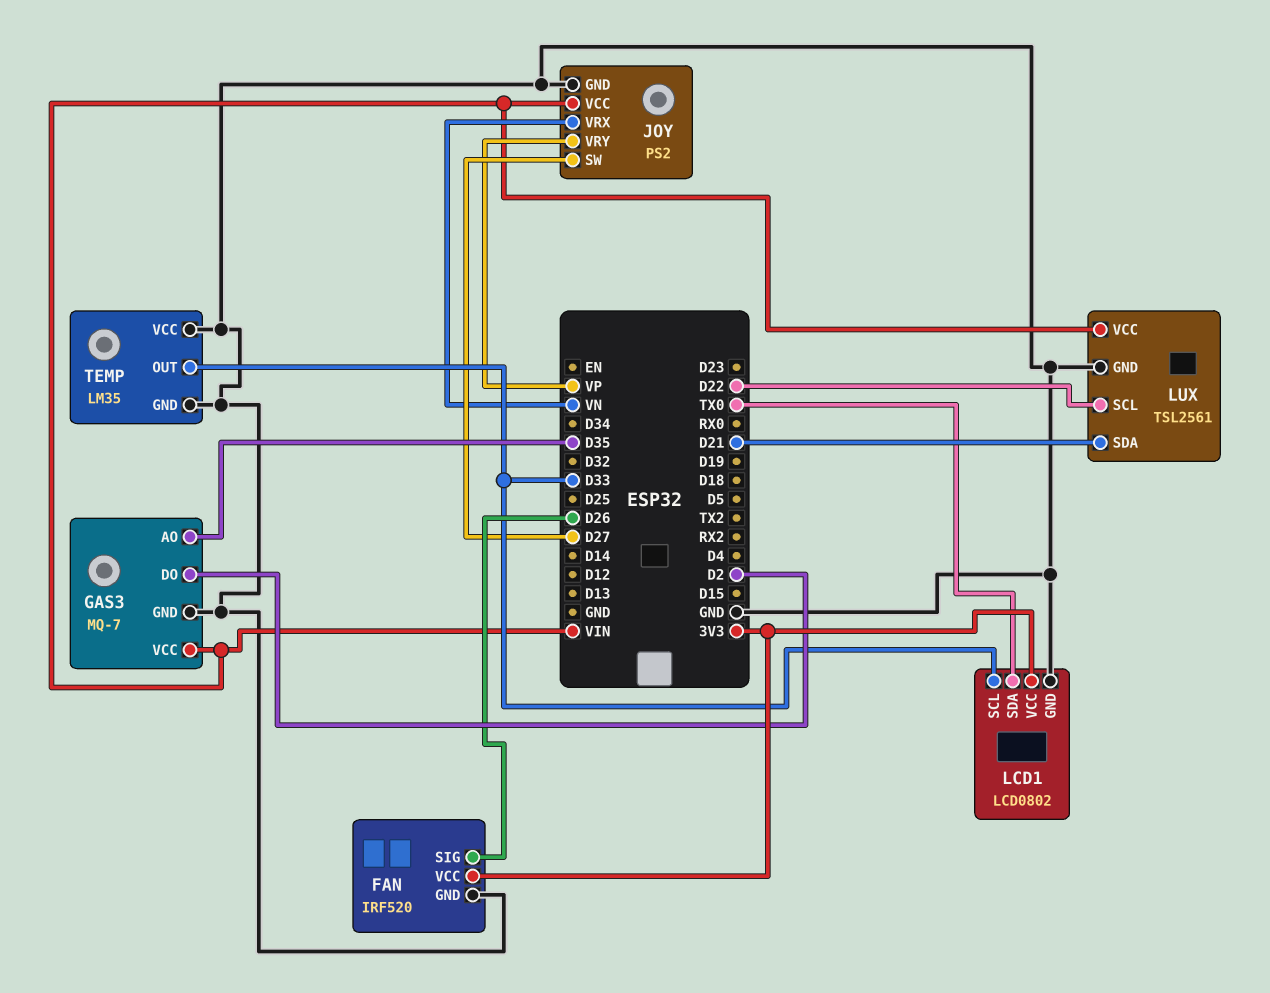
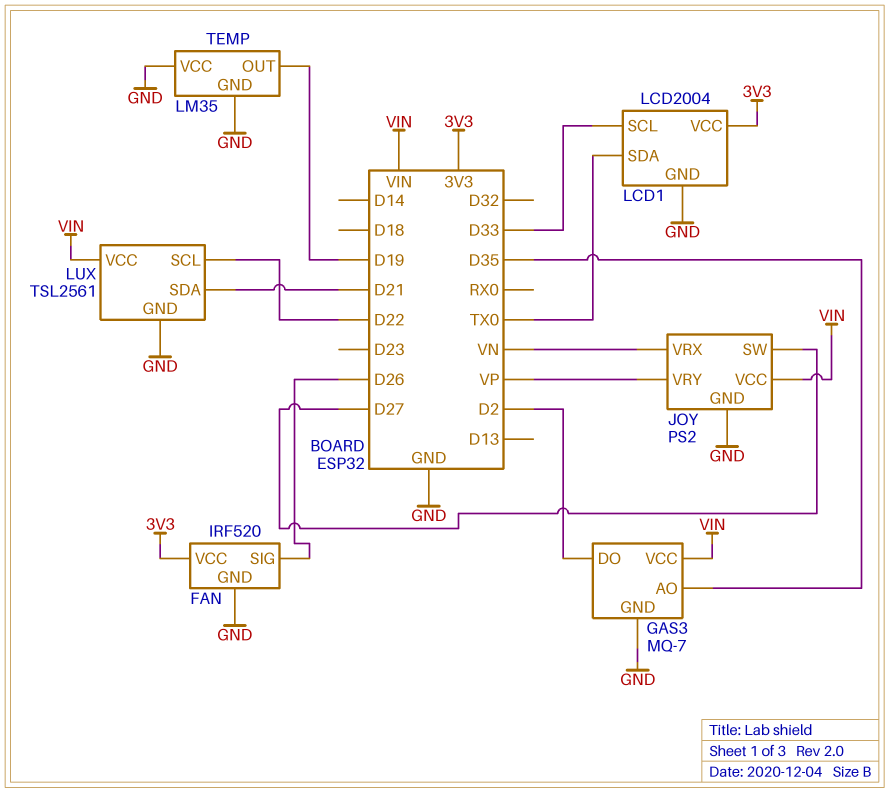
LCD1: LCD0802 -> LCD2004
TEMP pin OUT: D33 -> D19

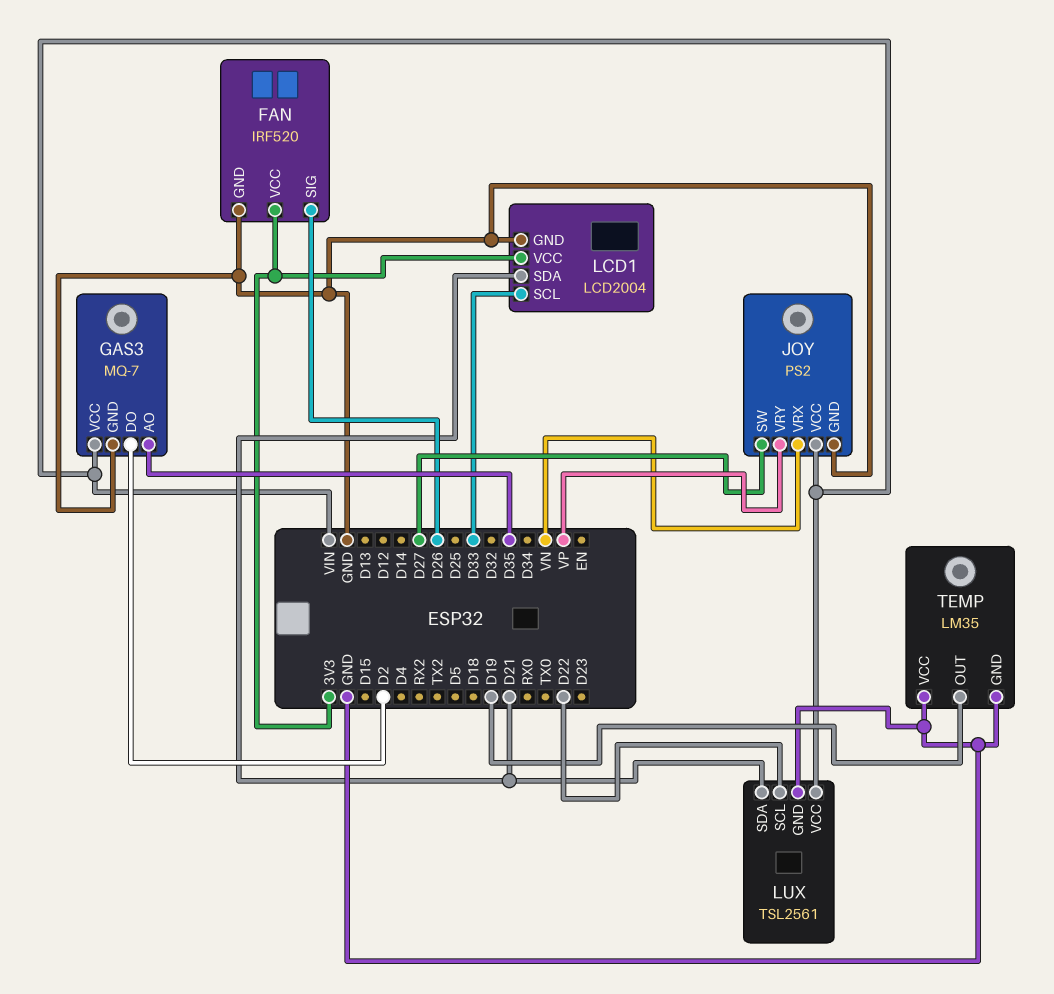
LCD1 pin SDA: TX0 -> D21

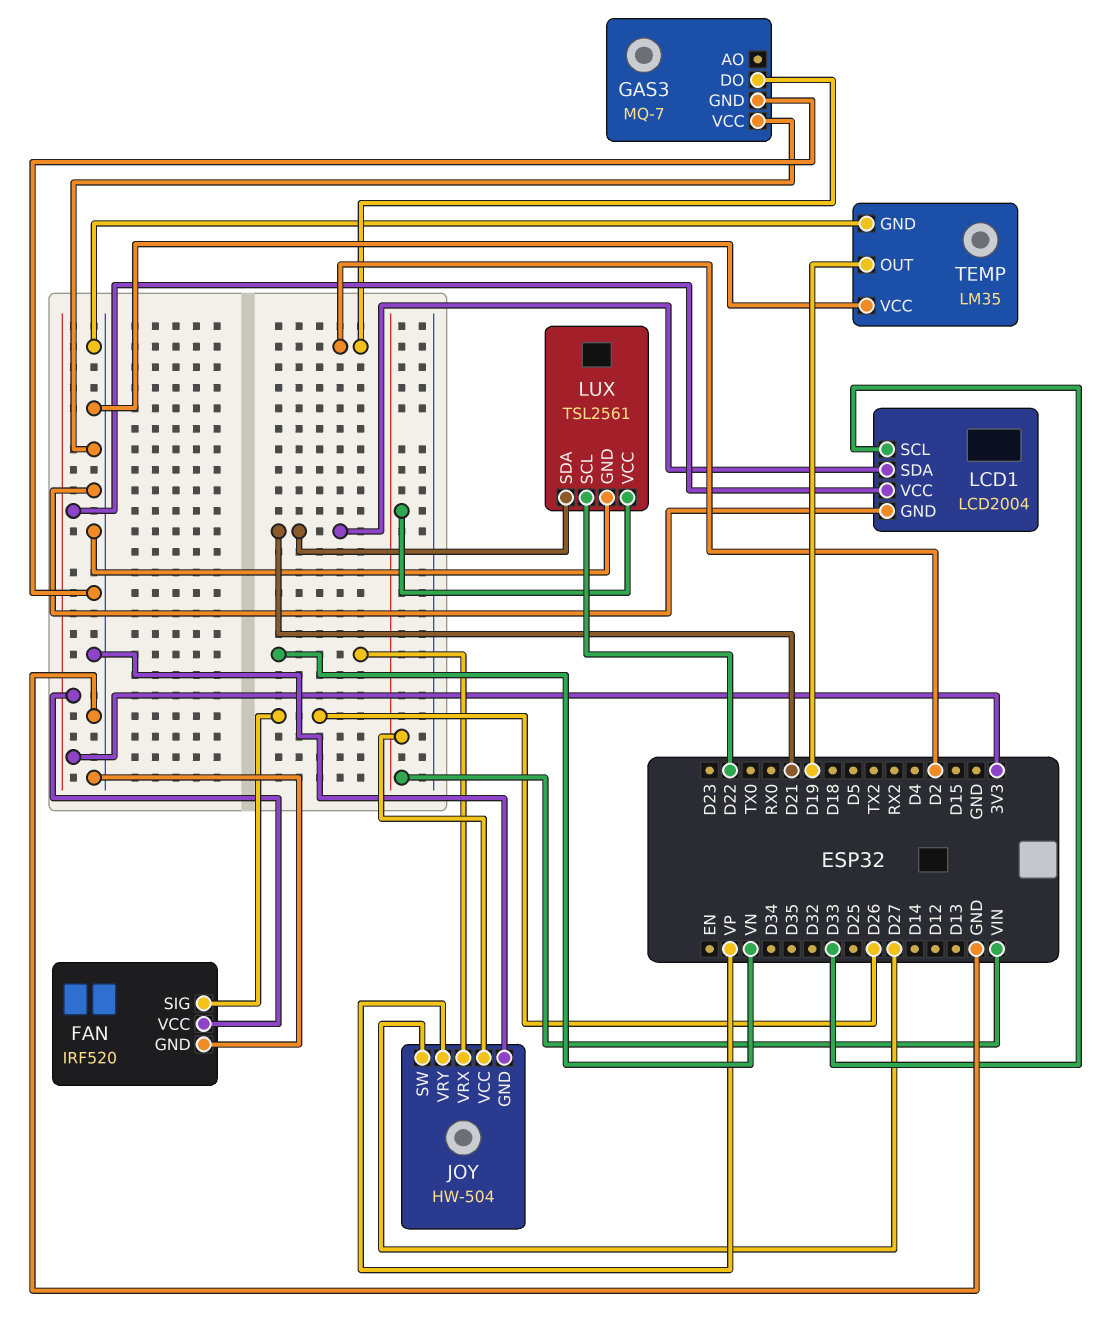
GAS3 pin AO: D35 -> none
GAS3 pin VCC: VIN -> GND
JOY: PS2 -> HW-504

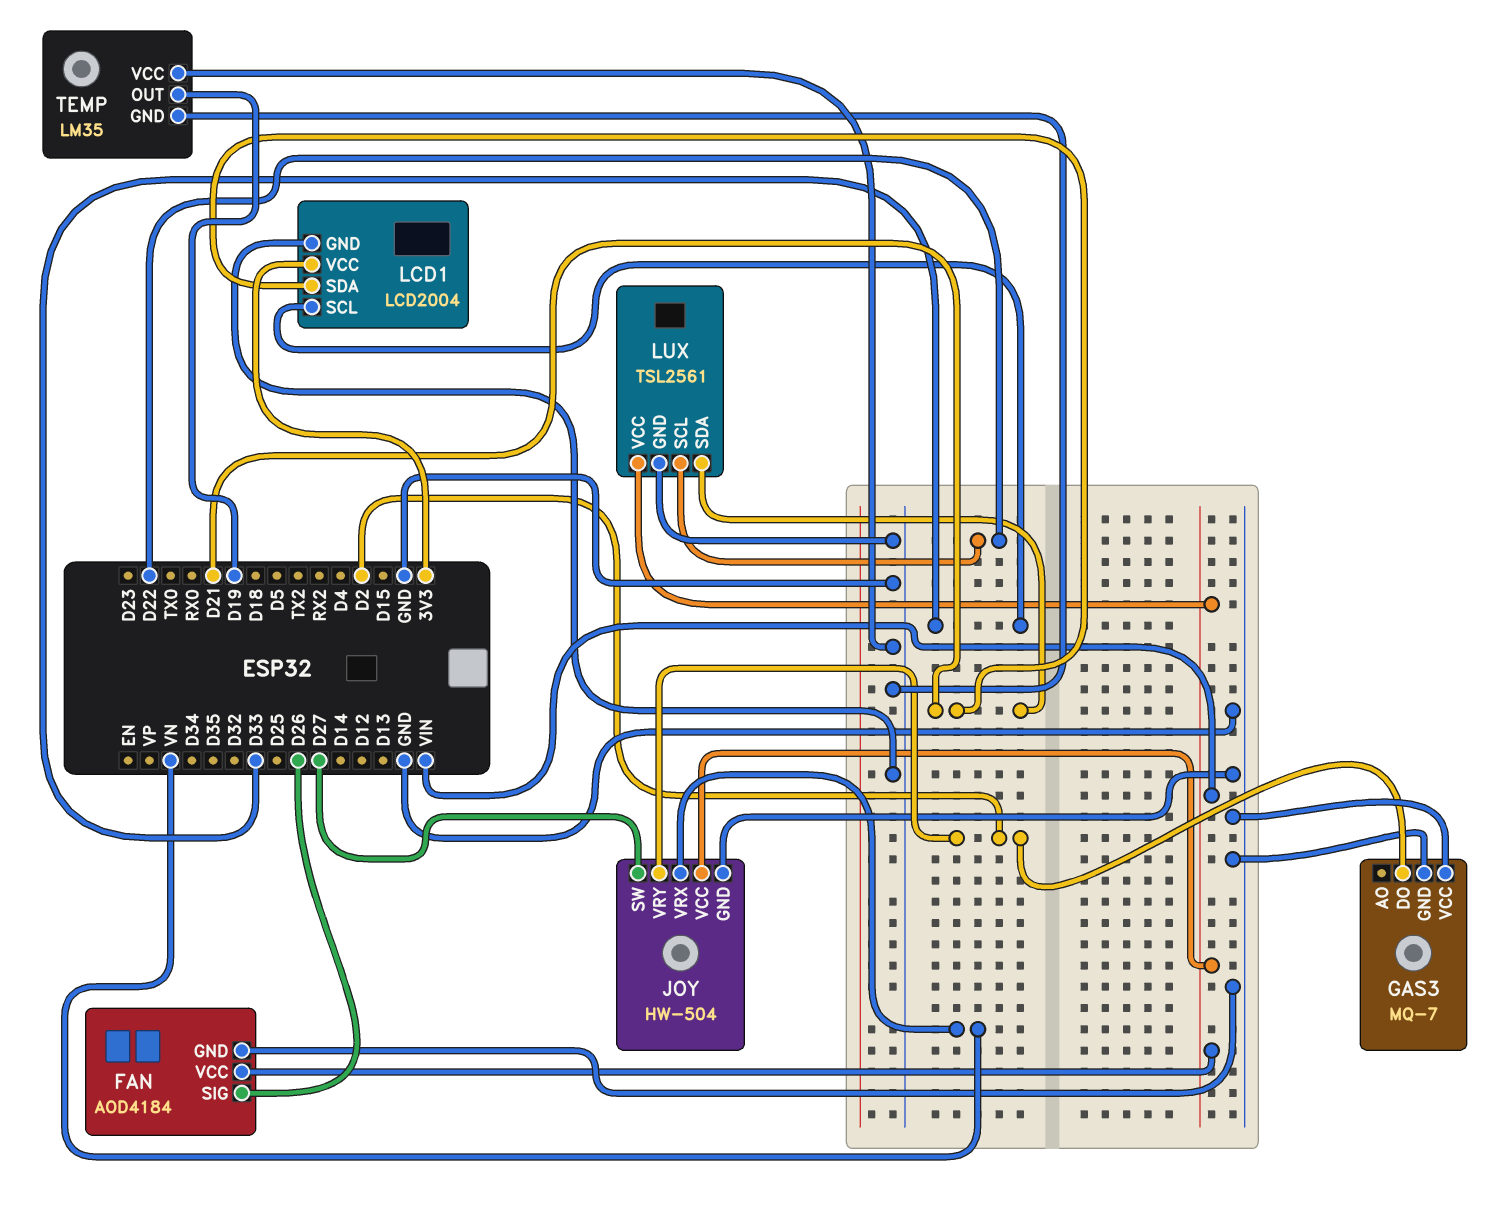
FAN: IRF520 -> AOD4184
FAN pin VCC: 3V3 -> VIN
JOY pin VRY: VP -> D2

